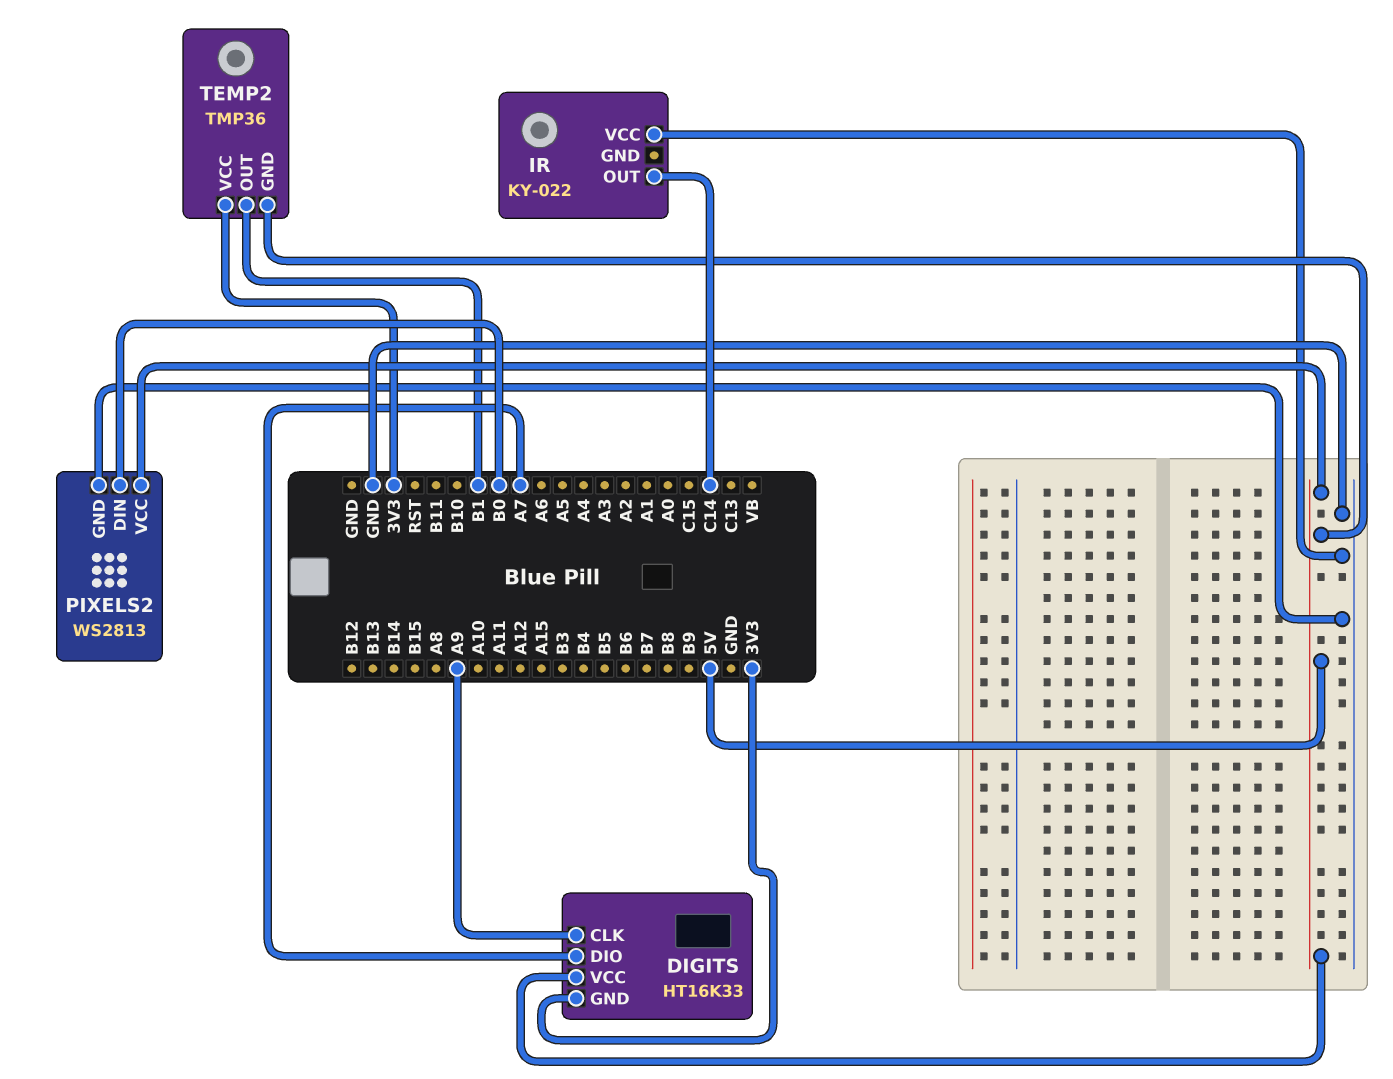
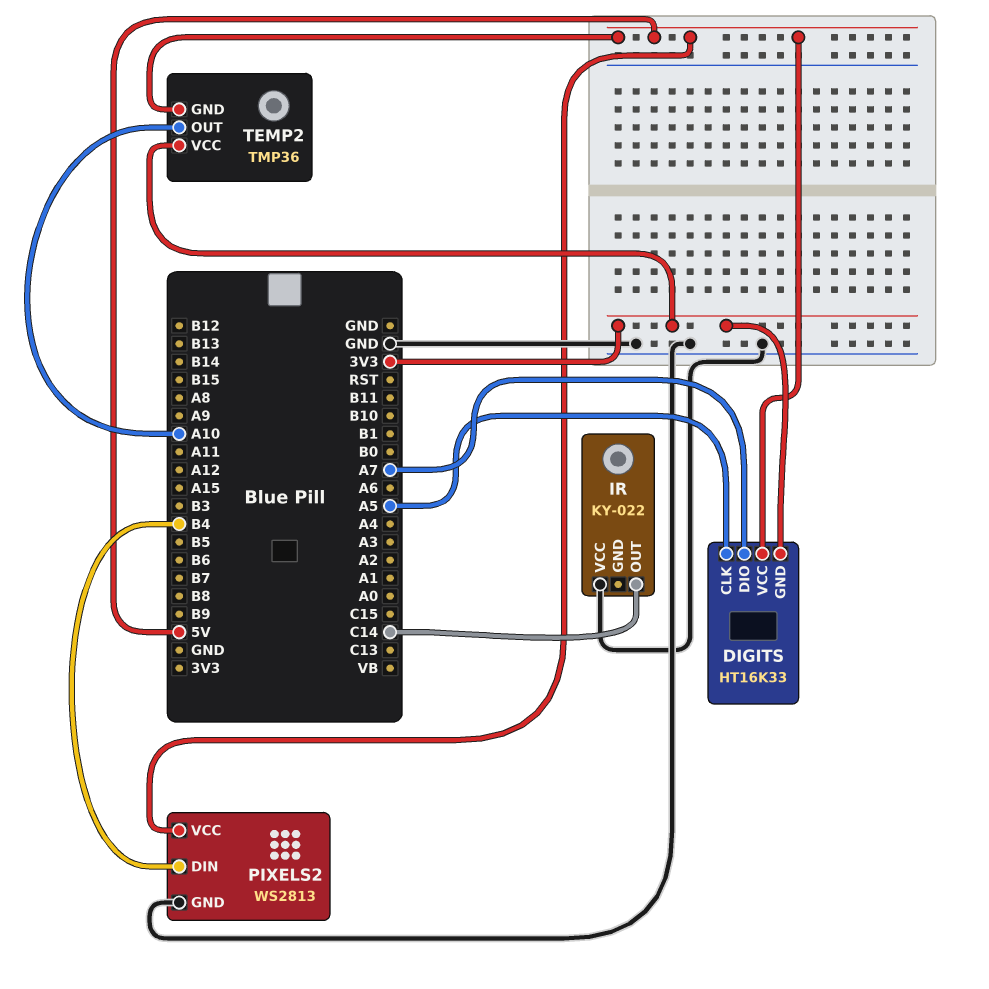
DIGITS pin CLK: A9 -> A5
PIXELS2 pin DIN: B0 -> B4
TEMP2 pin OUT: B1 -> A10

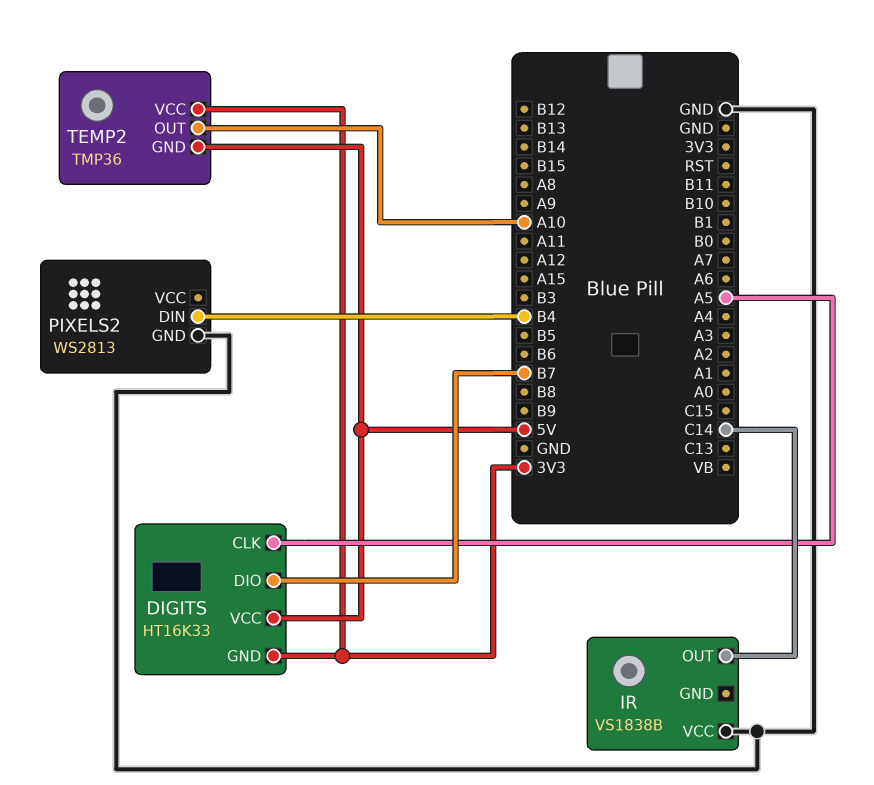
DIGITS pin DIO: A7 -> B7
IR: KY-022 -> VS1838B
PIXELS2 pin VCC: 5V -> none

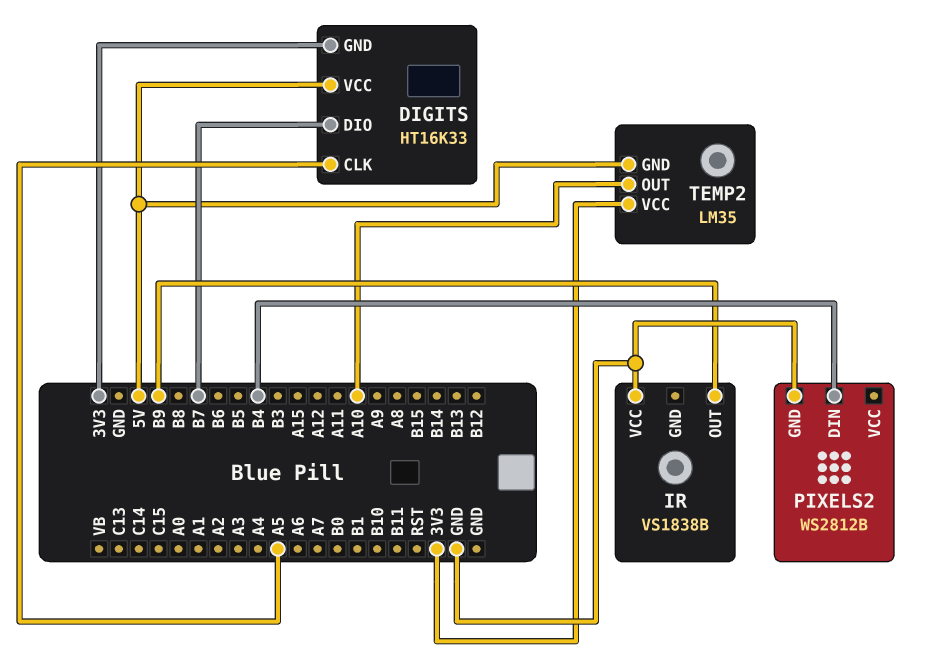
IR pin OUT: C14 -> B9
PIXELS2: WS2813 -> WS2812B
TEMP2: TMP36 -> LM35

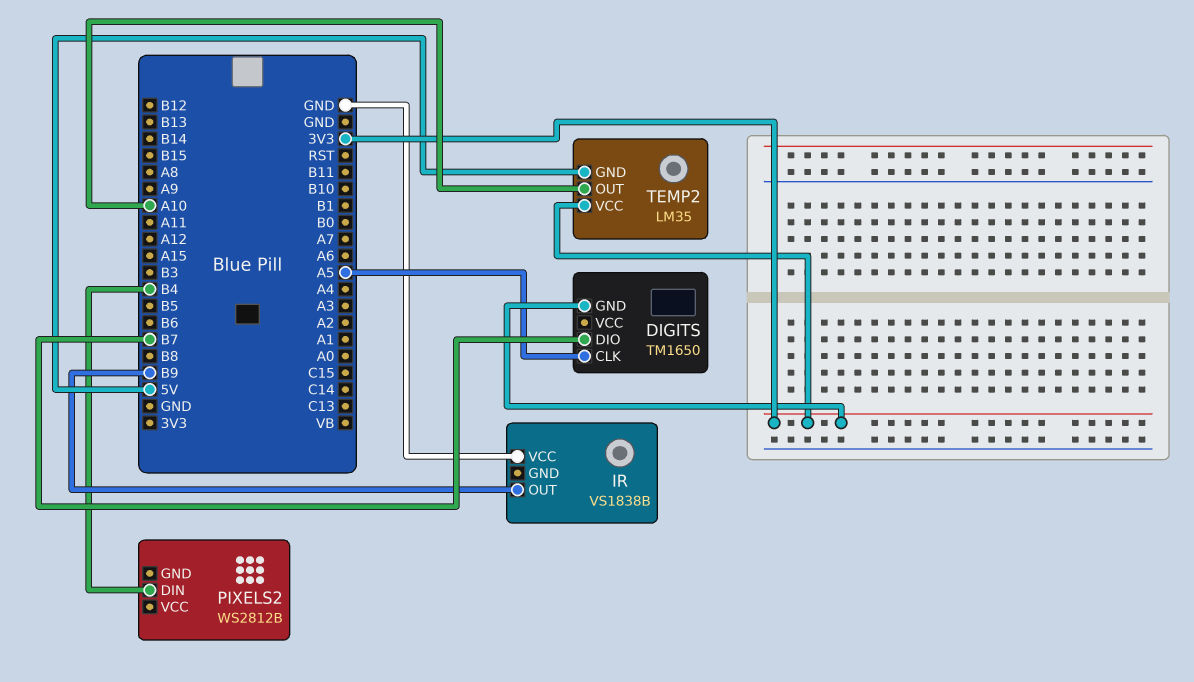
DIGITS: HT16K33 -> TM1650
DIGITS pin VCC: 5V -> none
PIXELS2 pin GND: GND -> none

